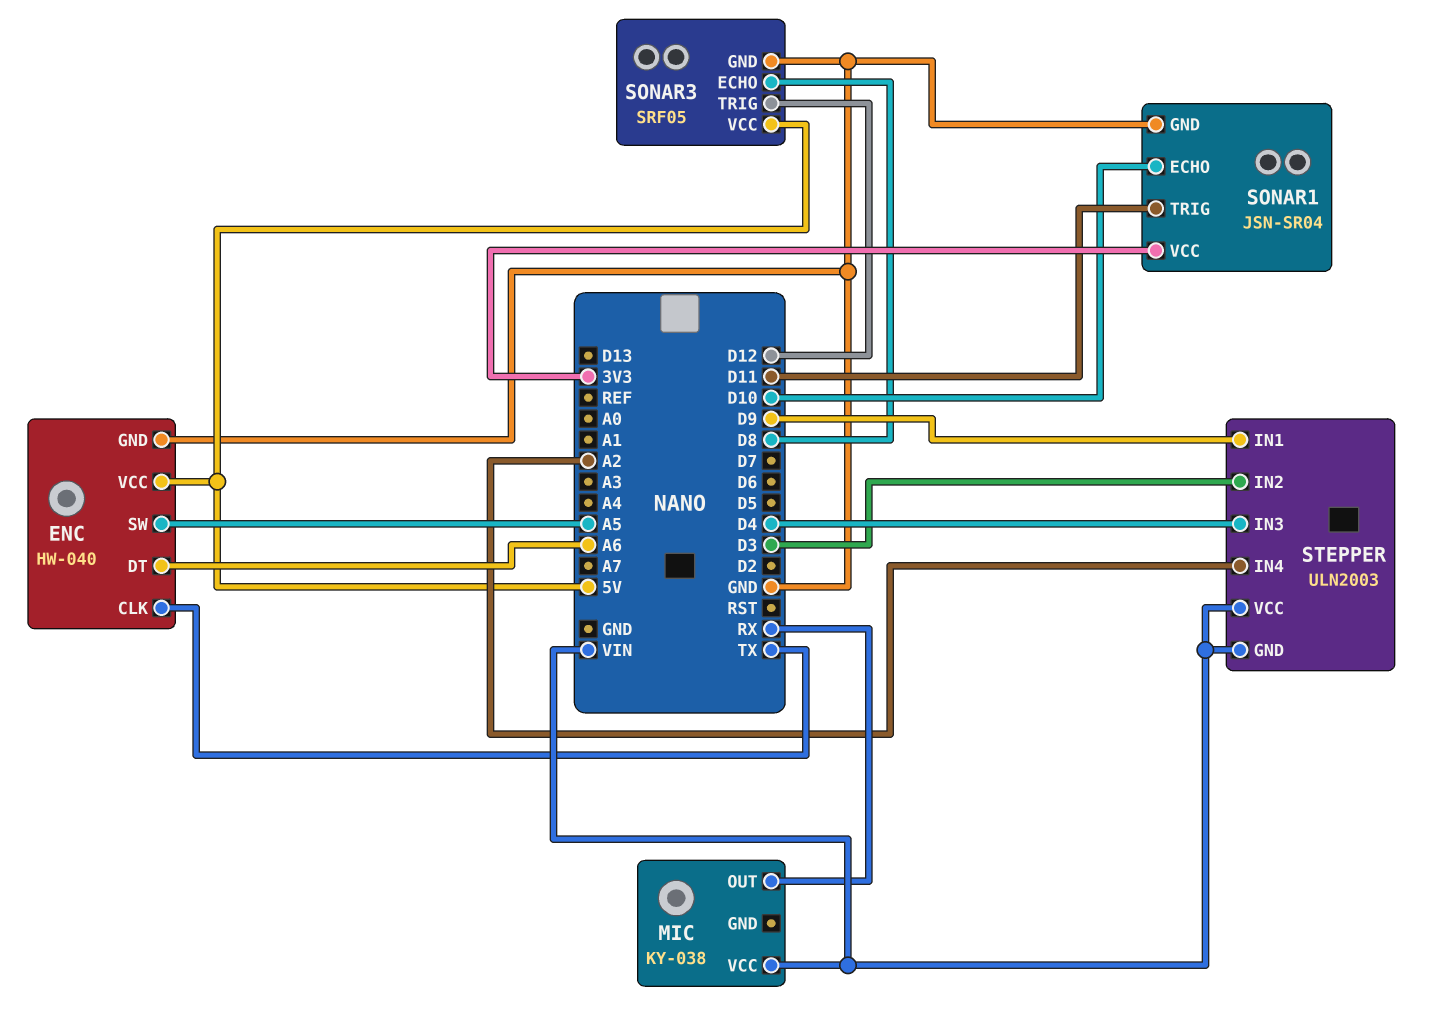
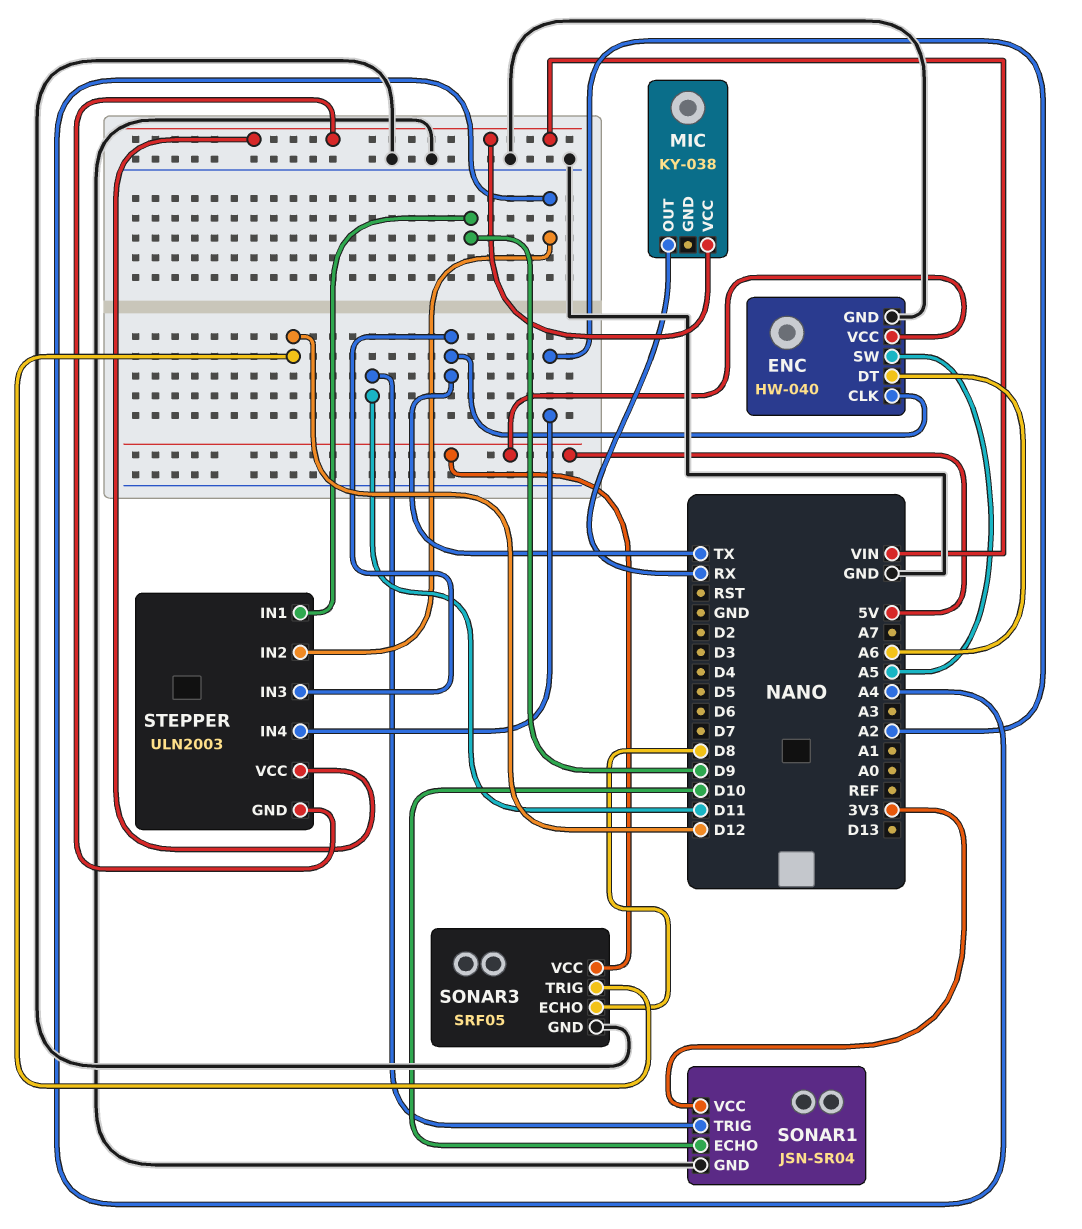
STEPPER pin IN2: D3 -> A4
STEPPER pin IN3: D4 -> TX

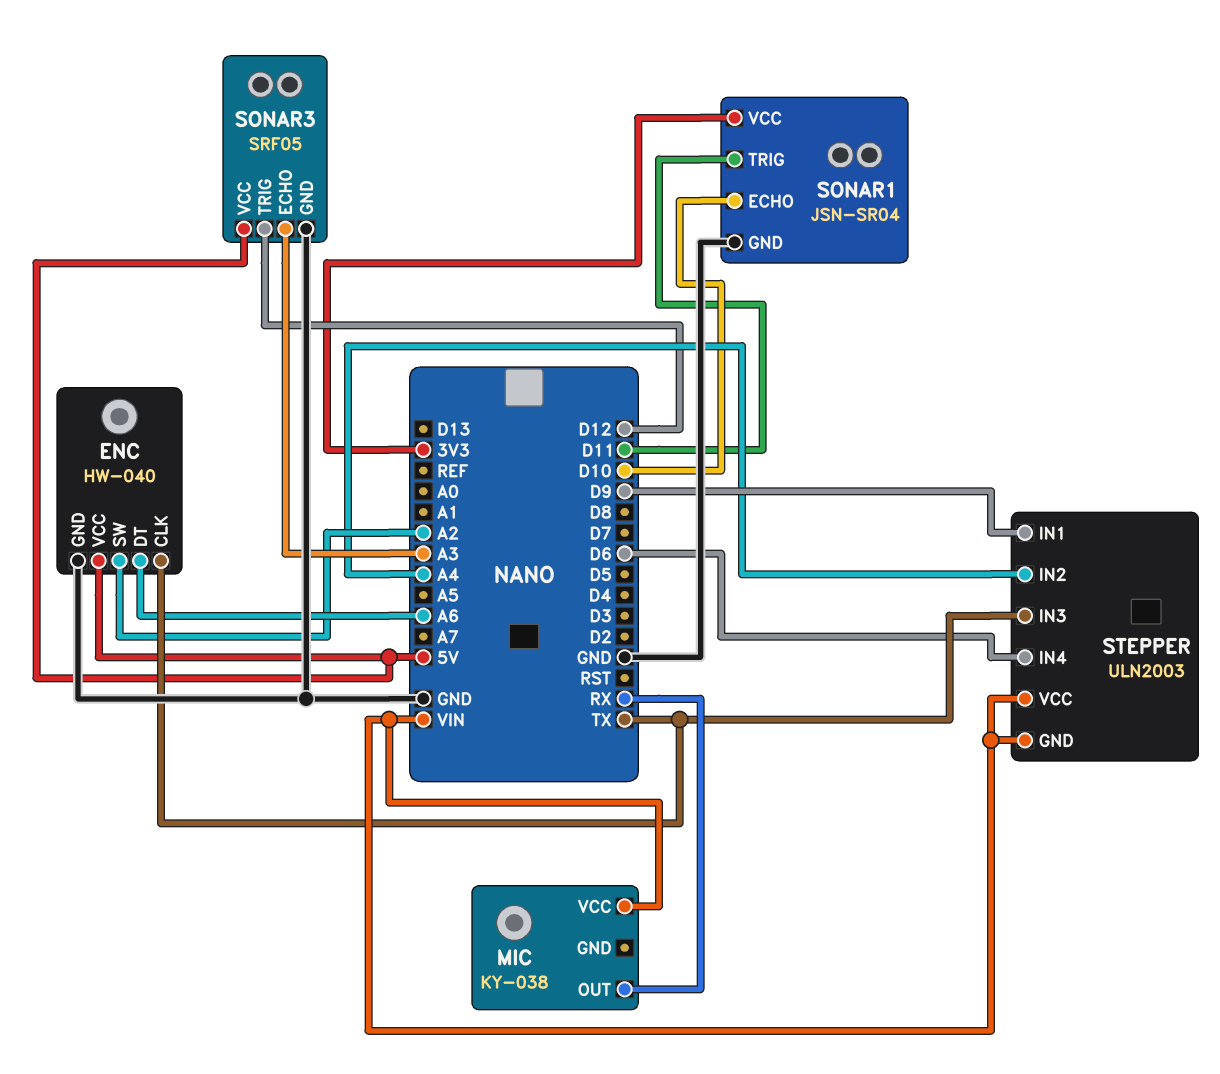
ENC pin SW: A5 -> A2
SONAR3 pin ECHO: D8 -> A3
STEPPER pin IN4: A2 -> D6

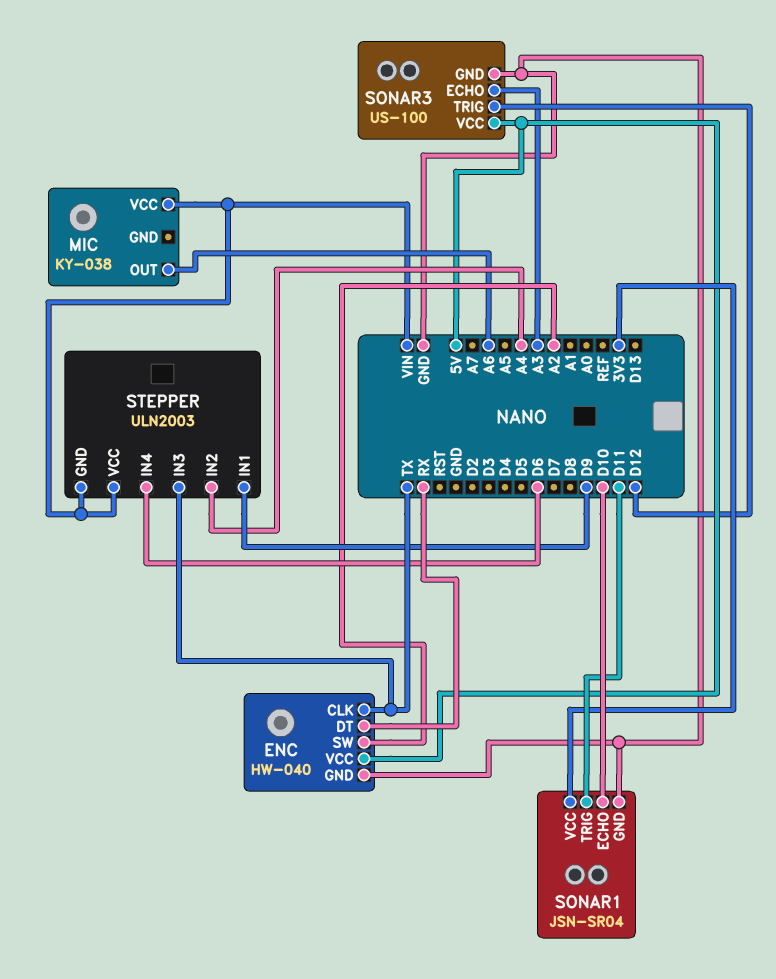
ENC pin DT: A6 -> RX
MIC pin OUT: RX -> A6
SONAR3: SRF05 -> US-100

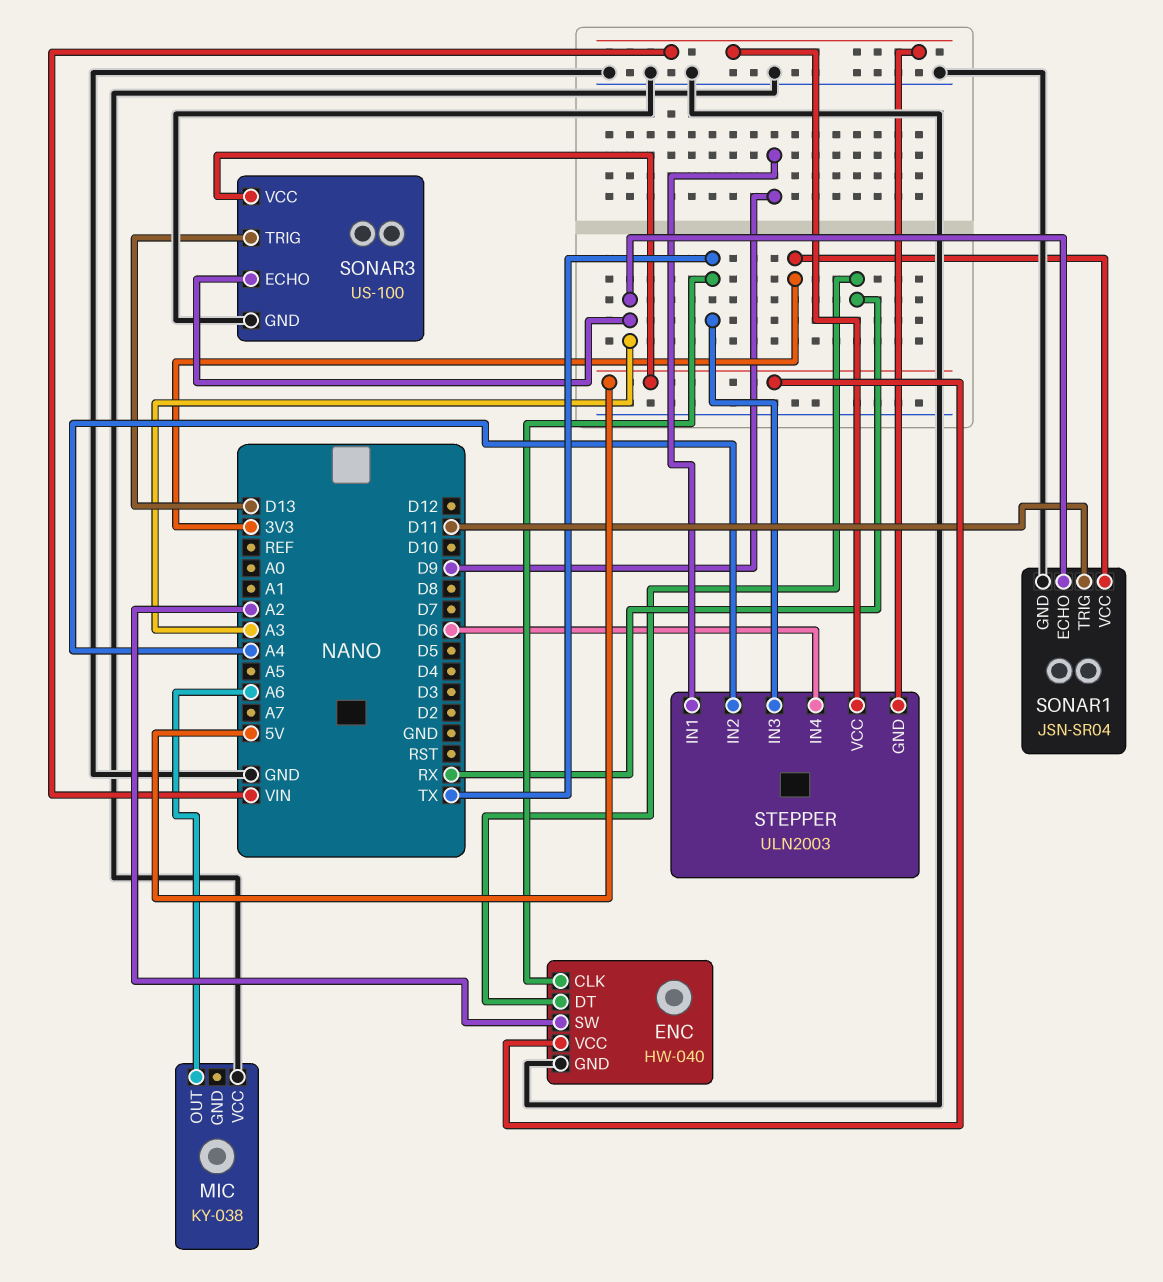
MIC pin VCC: VIN -> GND
SONAR1 pin ECHO: D10 -> A3
SONAR3 pin TRIG: D12 -> D13

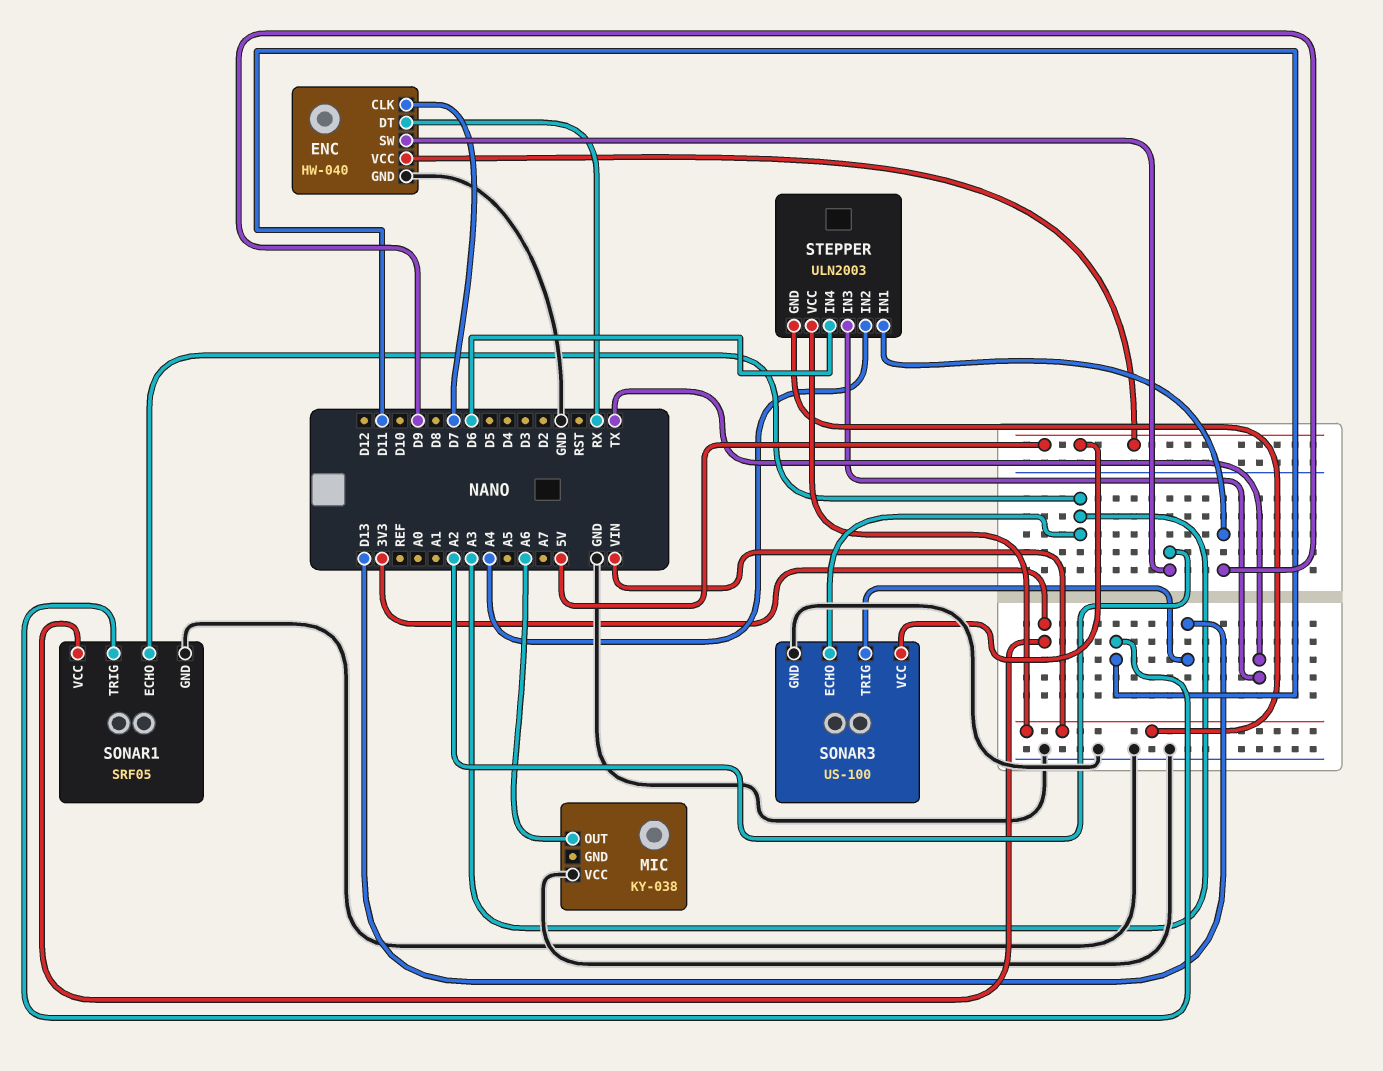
ENC pin CLK: TX -> D7
SONAR1: JSN-SR04 -> SRF05

